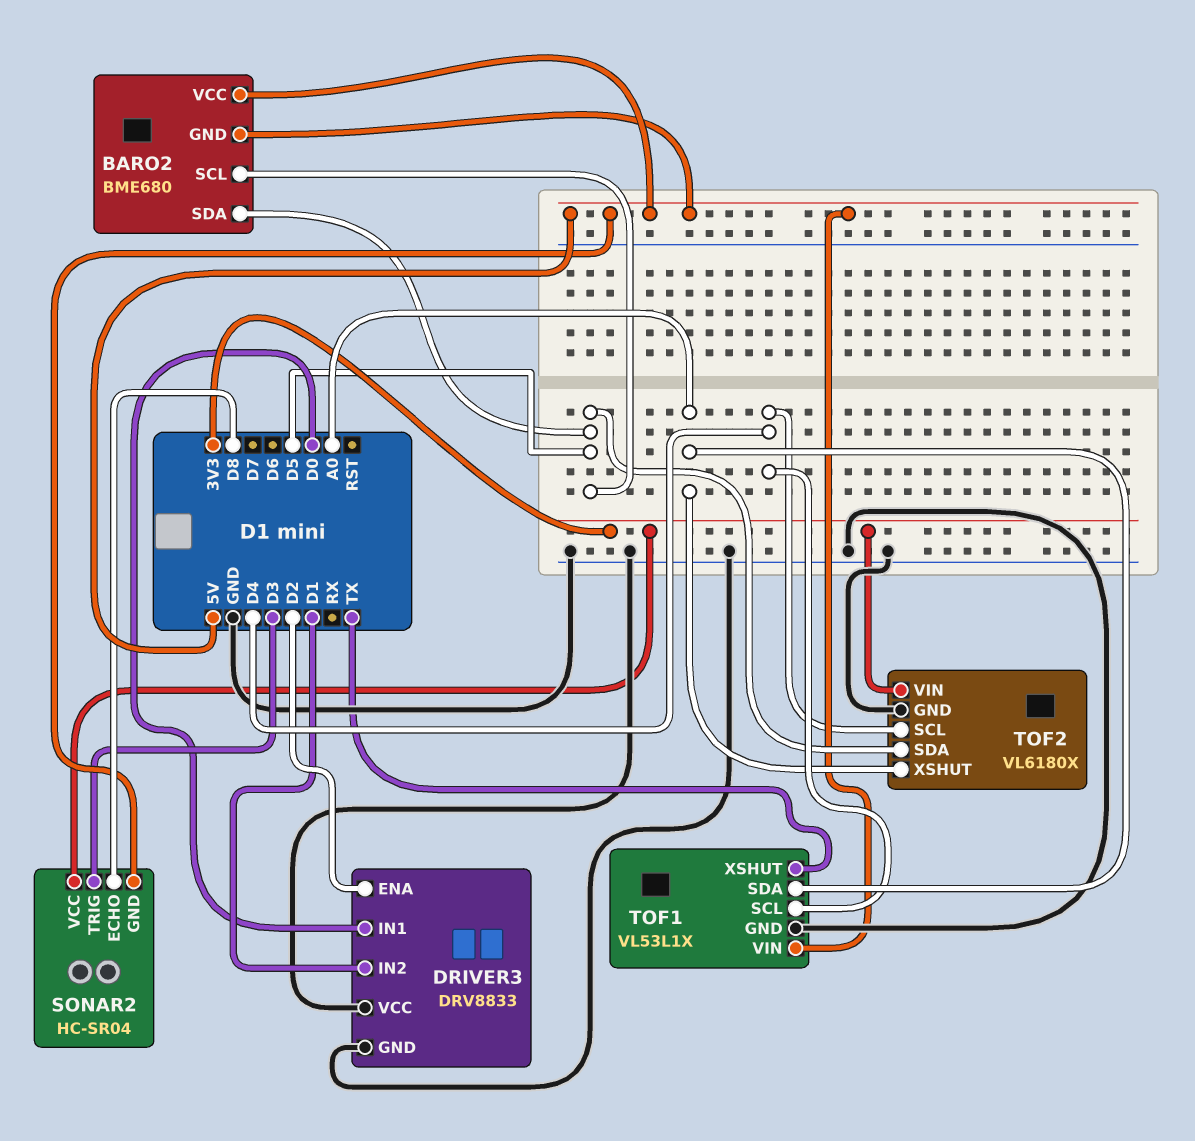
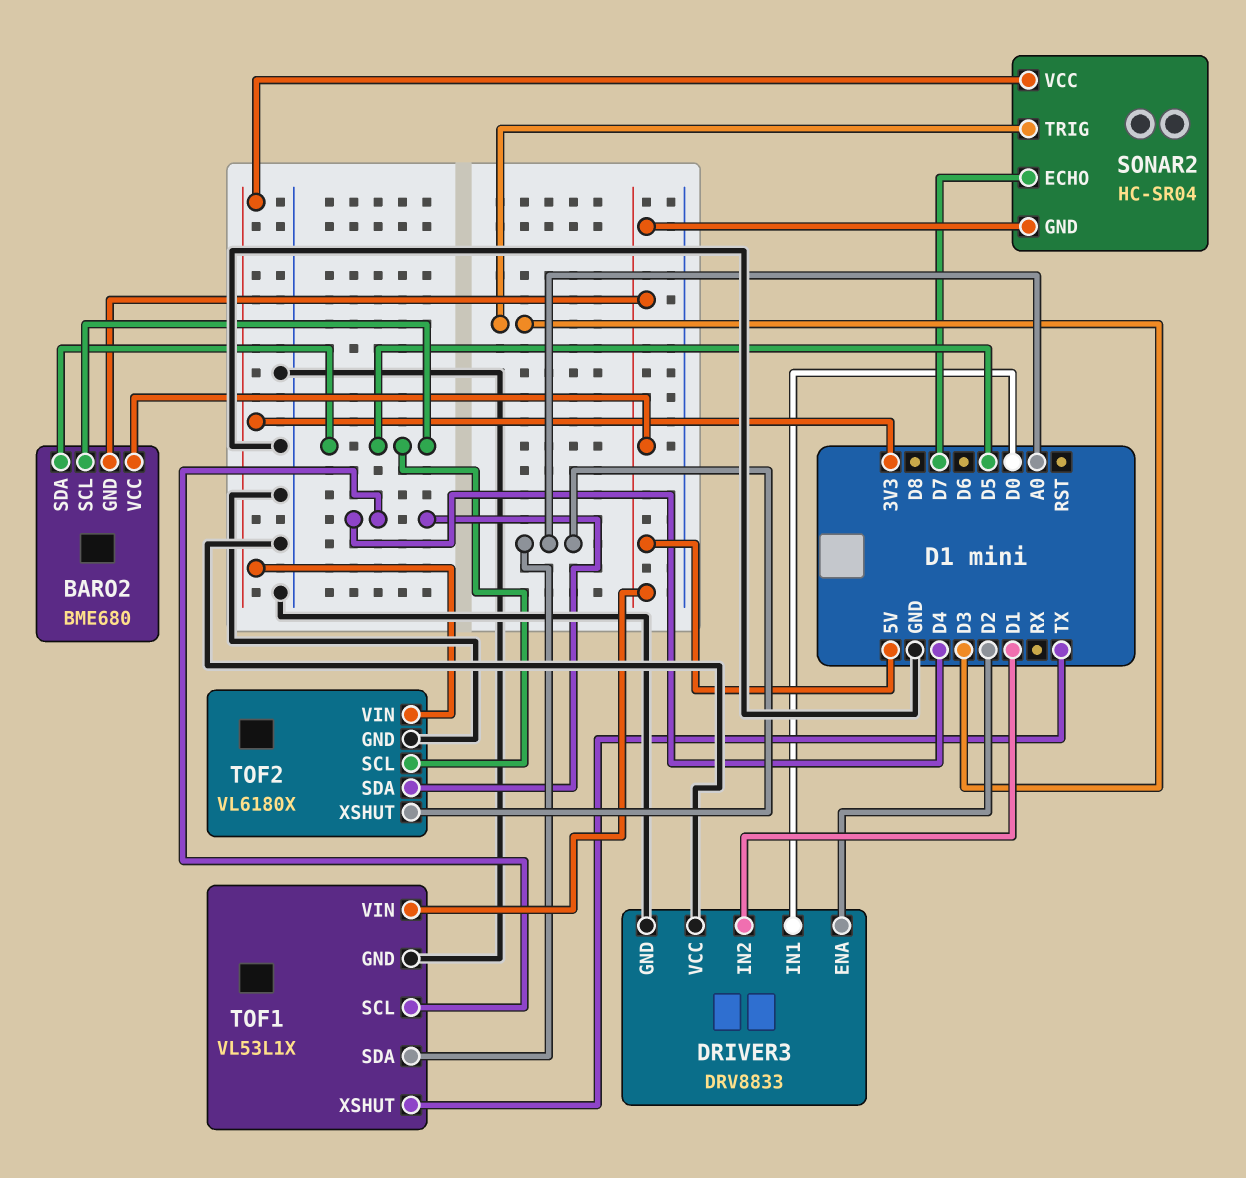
SONAR2 pin ECHO: D8 -> D7
TOF2 pin SCL: D4 -> D5
TOF2 pin SDA: D5 -> D4

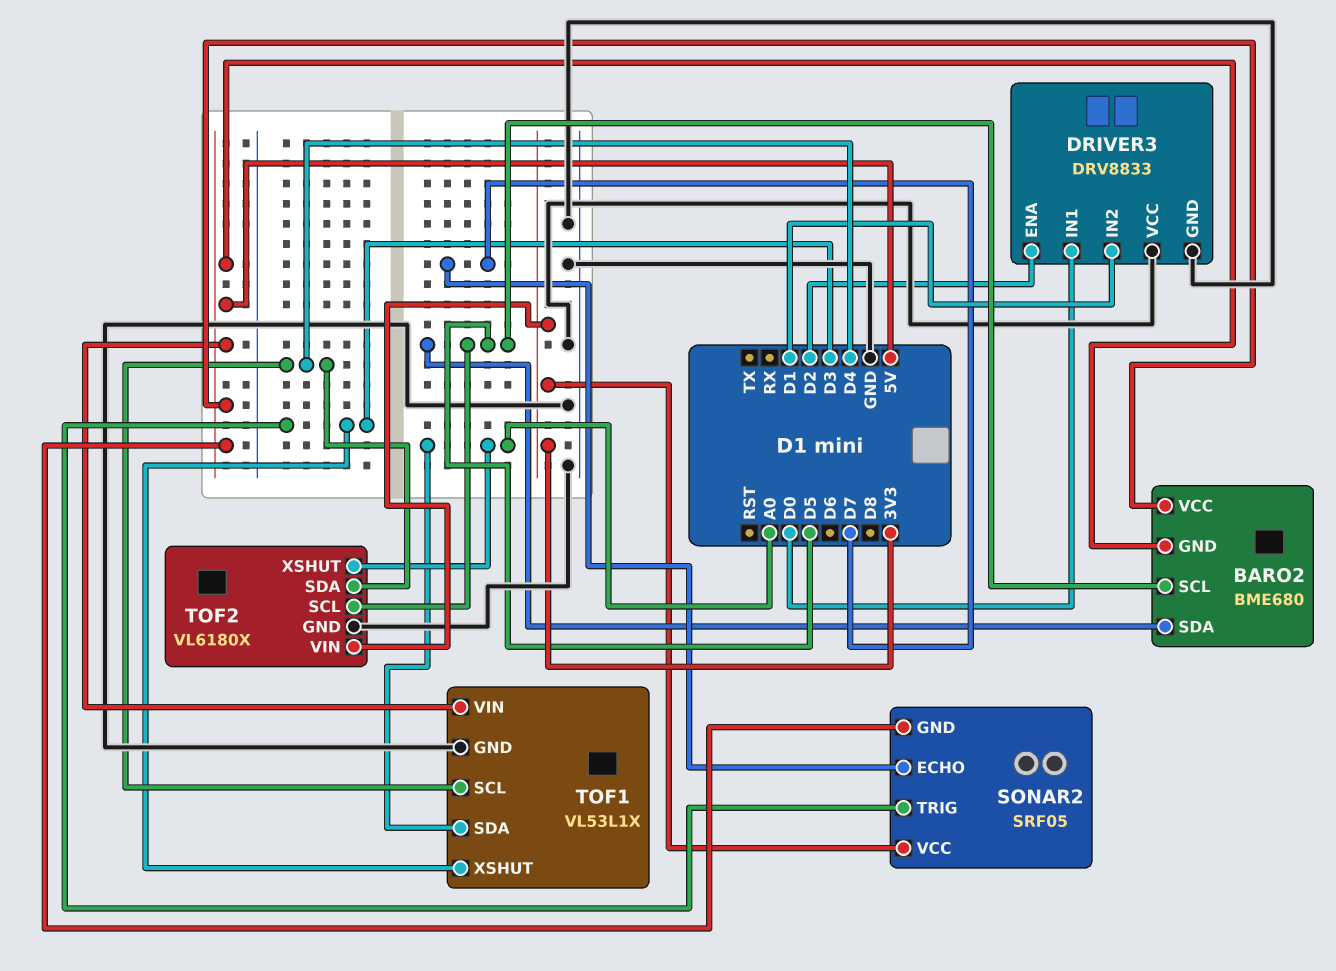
SONAR2: HC-SR04 -> SRF05
TOF1 pin XSHUT: TX -> D3

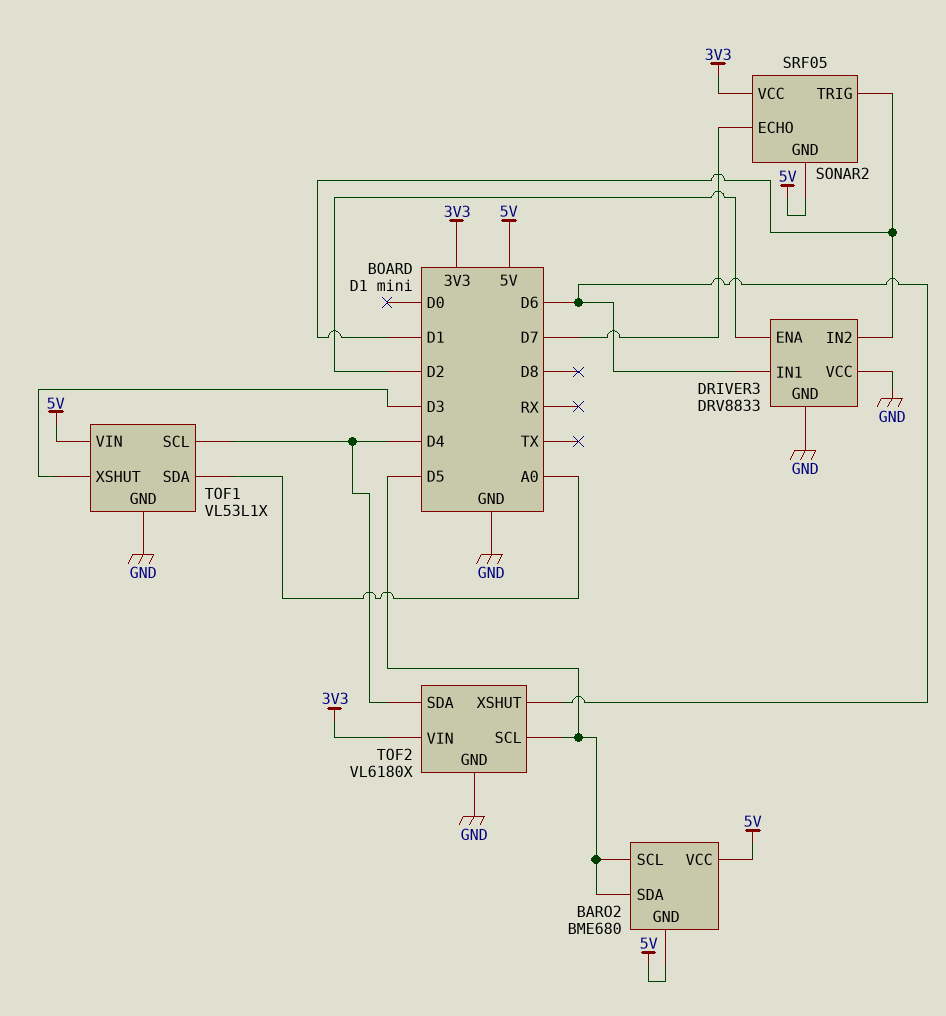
DRIVER3 pin IN1: D0 -> D6
SONAR2 pin TRIG: D3 -> D1
TOF2 pin XSHUT: A0 -> D6

